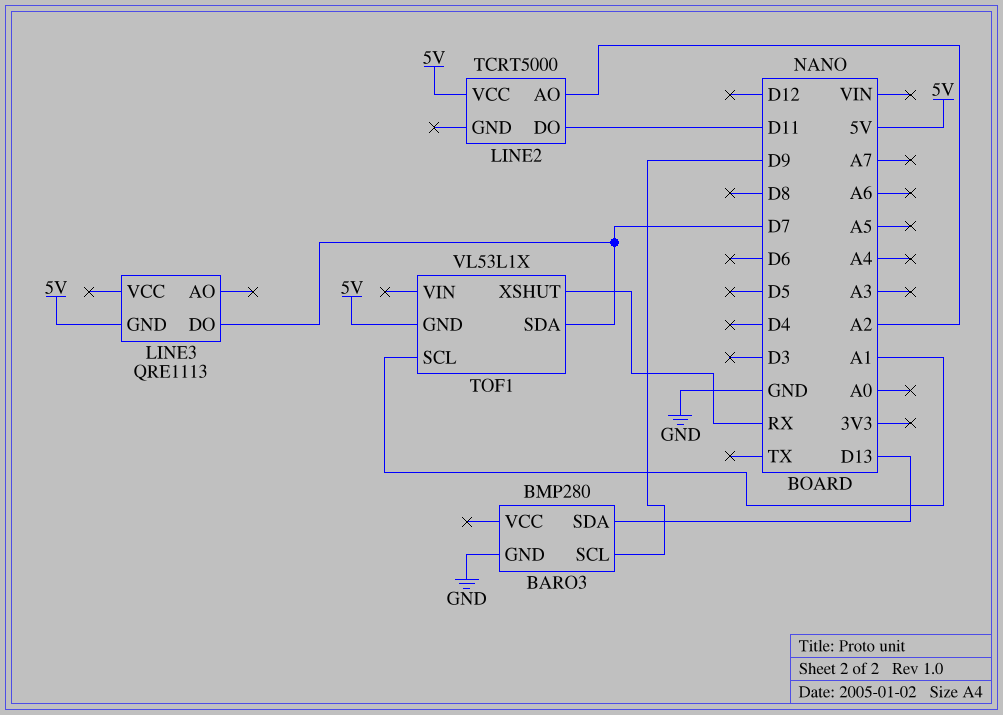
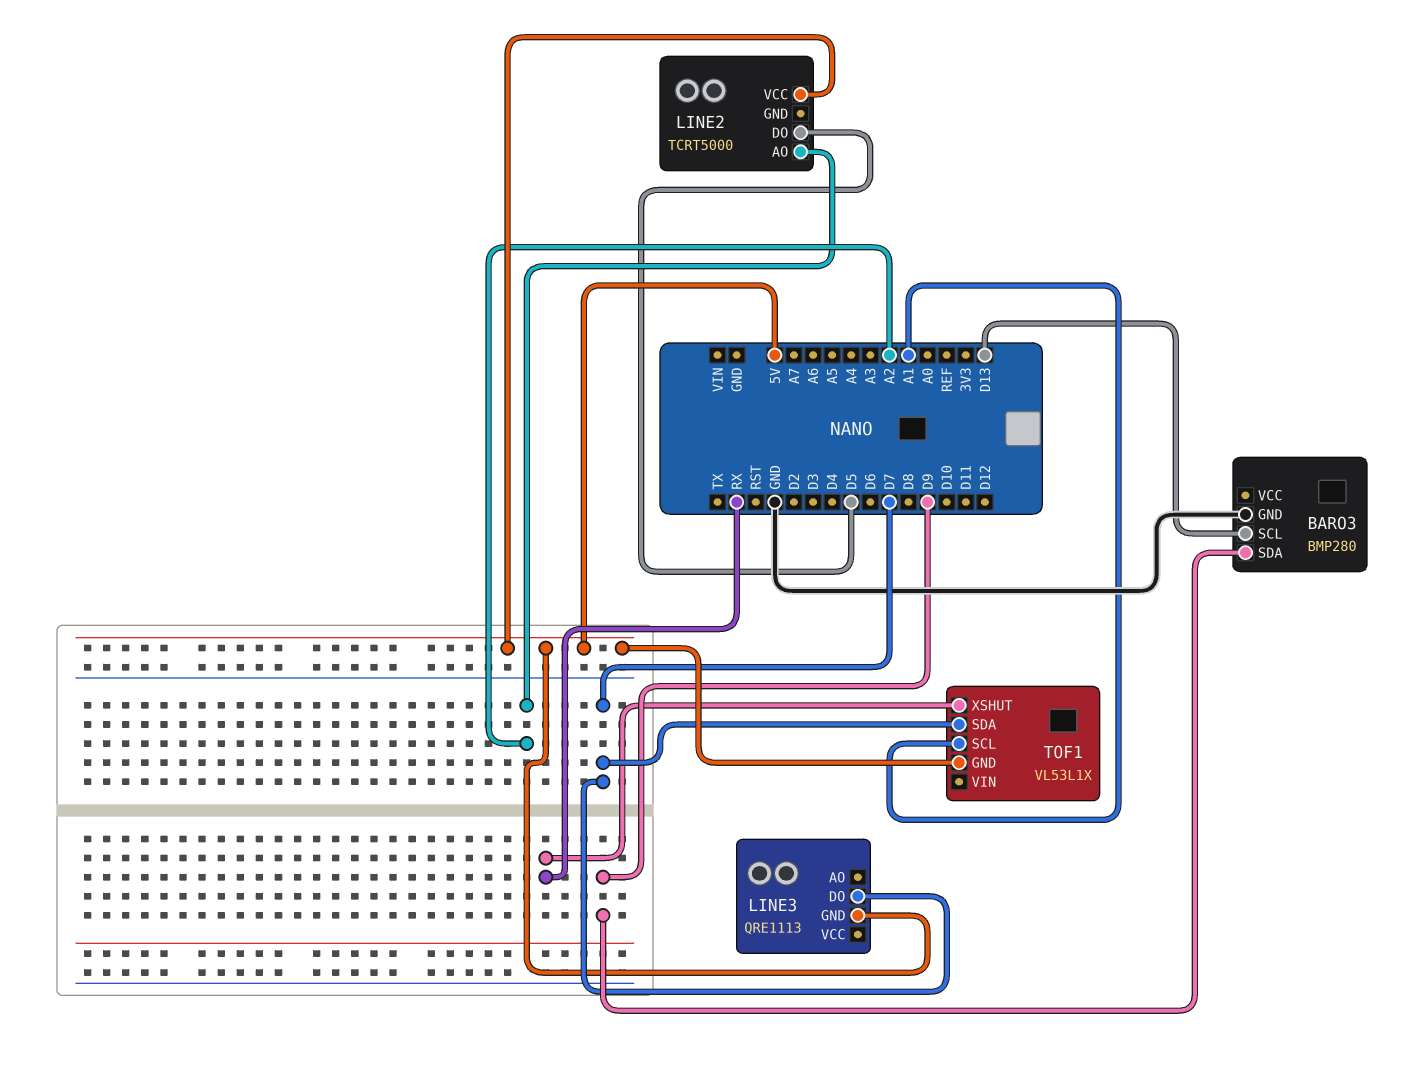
BARO3 pin SCL: D9 -> D13
BARO3 pin SDA: D13 -> D9
LINE2 pin DO: D11 -> D5

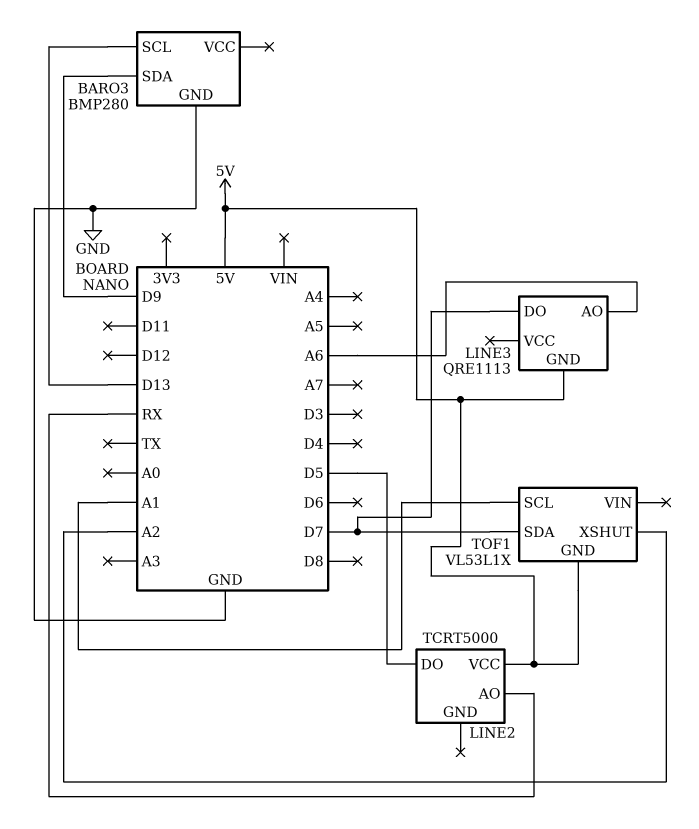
LINE2 pin AO: A2 -> RX
LINE3 pin AO: none -> A6
TOF1 pin XSHUT: RX -> A2

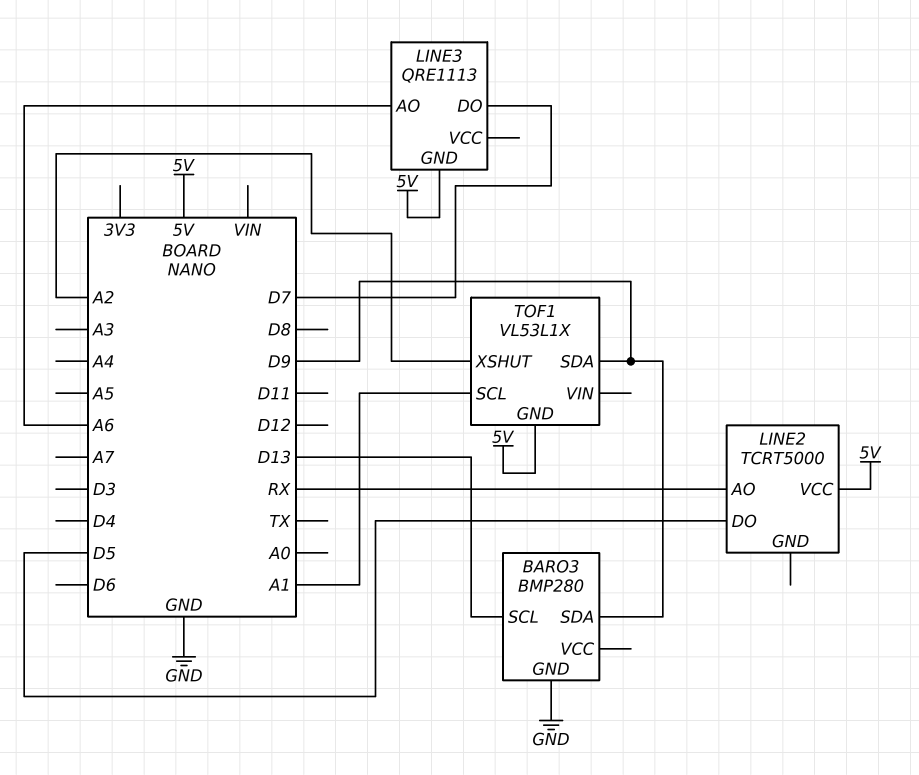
TOF1 pin SDA: D7 -> D9

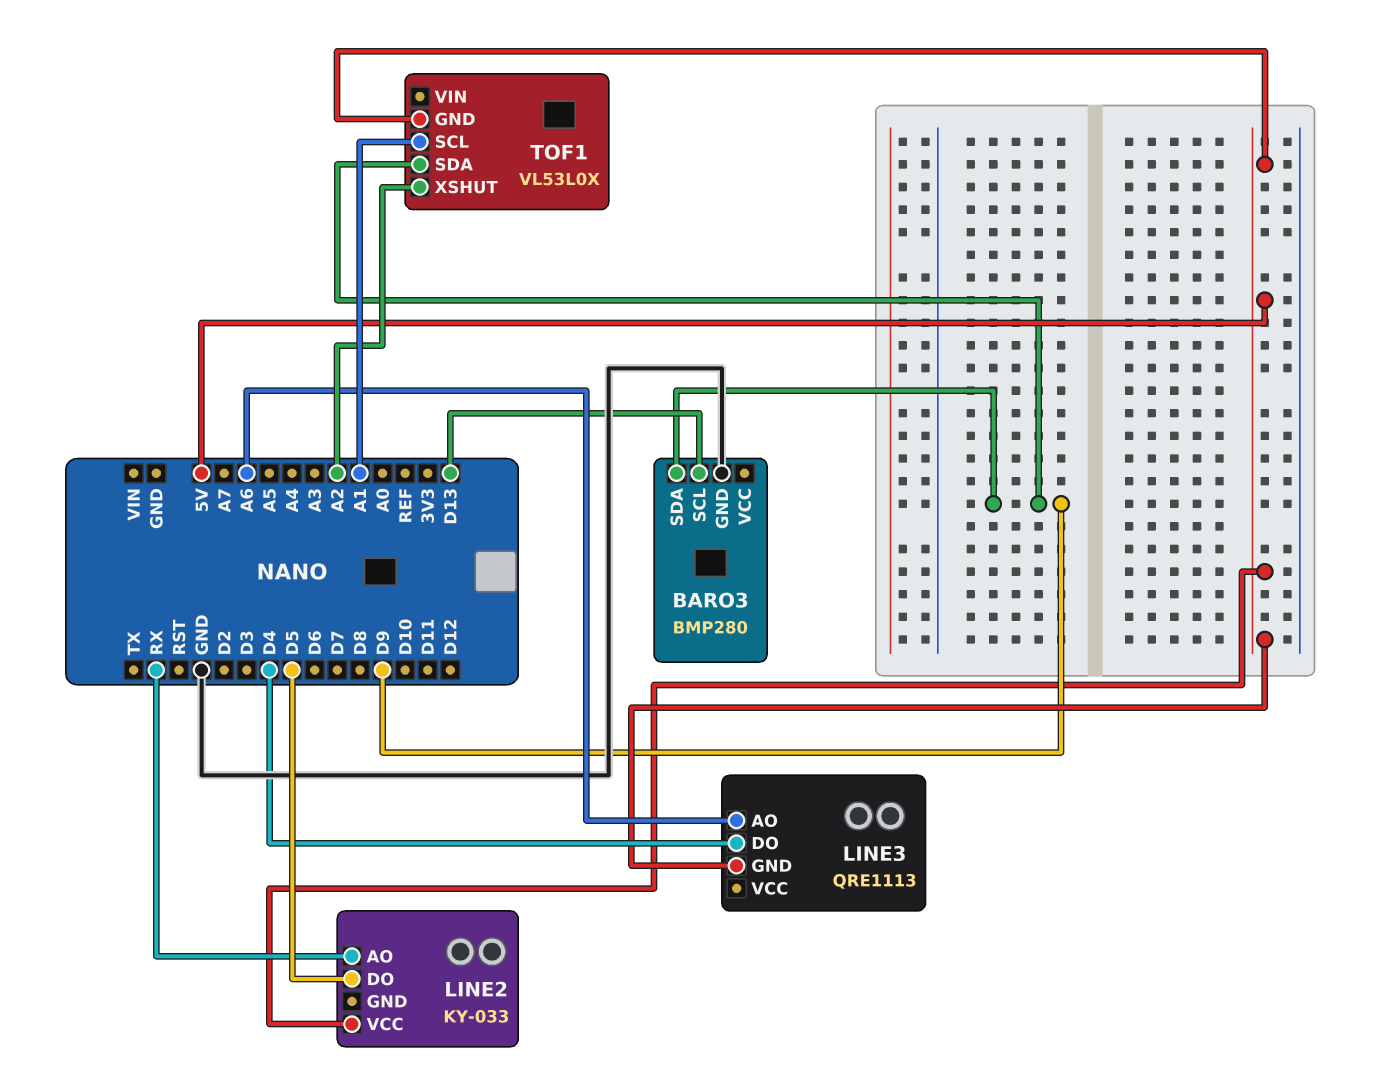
LINE2: TCRT5000 -> KY-033
LINE3 pin DO: D7 -> D4
TOF1: VL53L1X -> VL53L0X

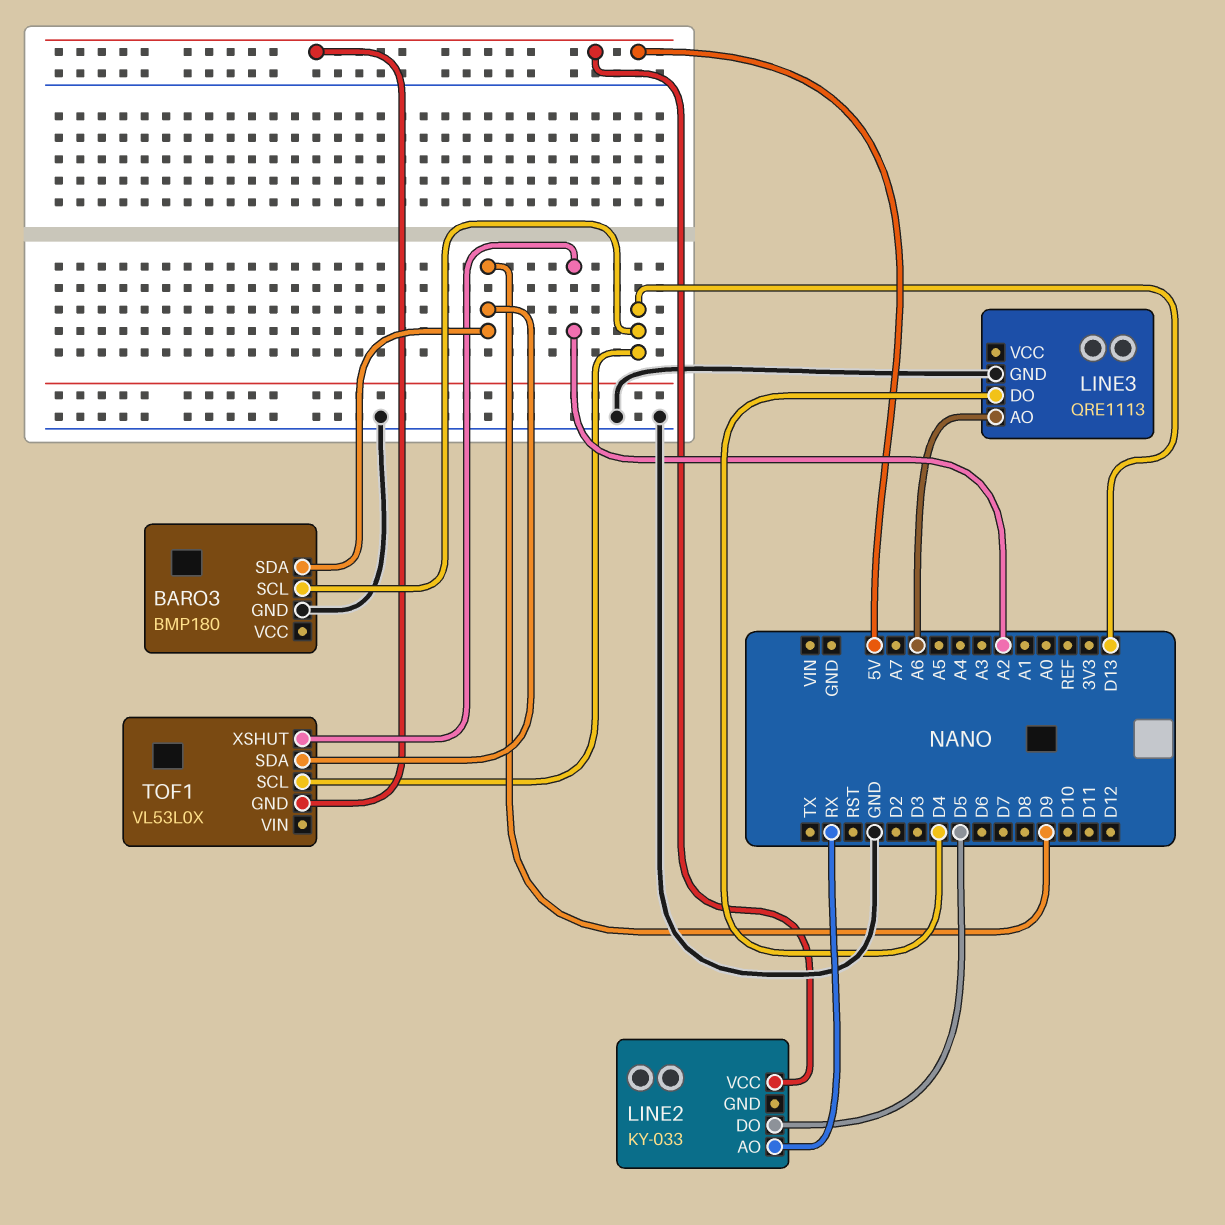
BARO3: BMP280 -> BMP180
LINE3 pin GND: 5V -> GND
TOF1 pin SCL: A1 -> D13

